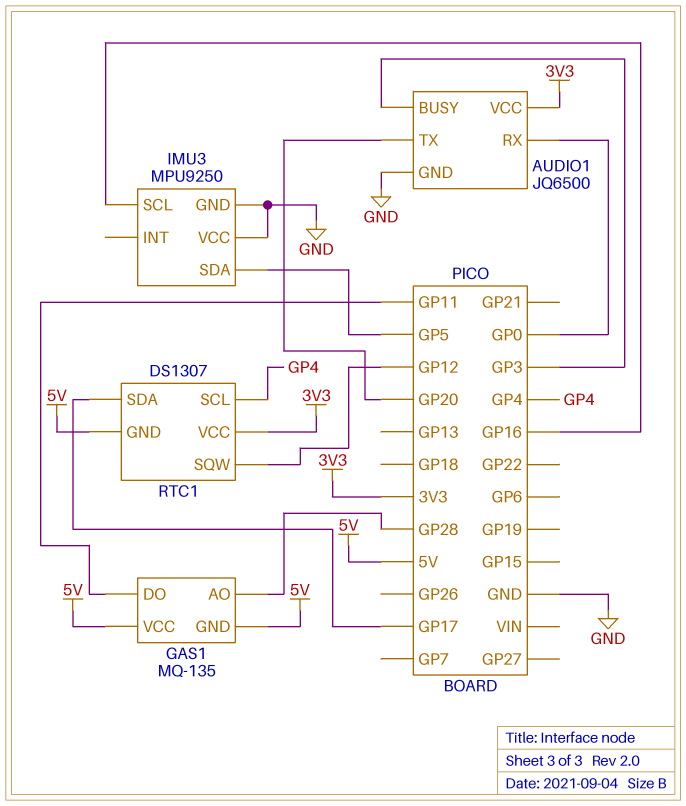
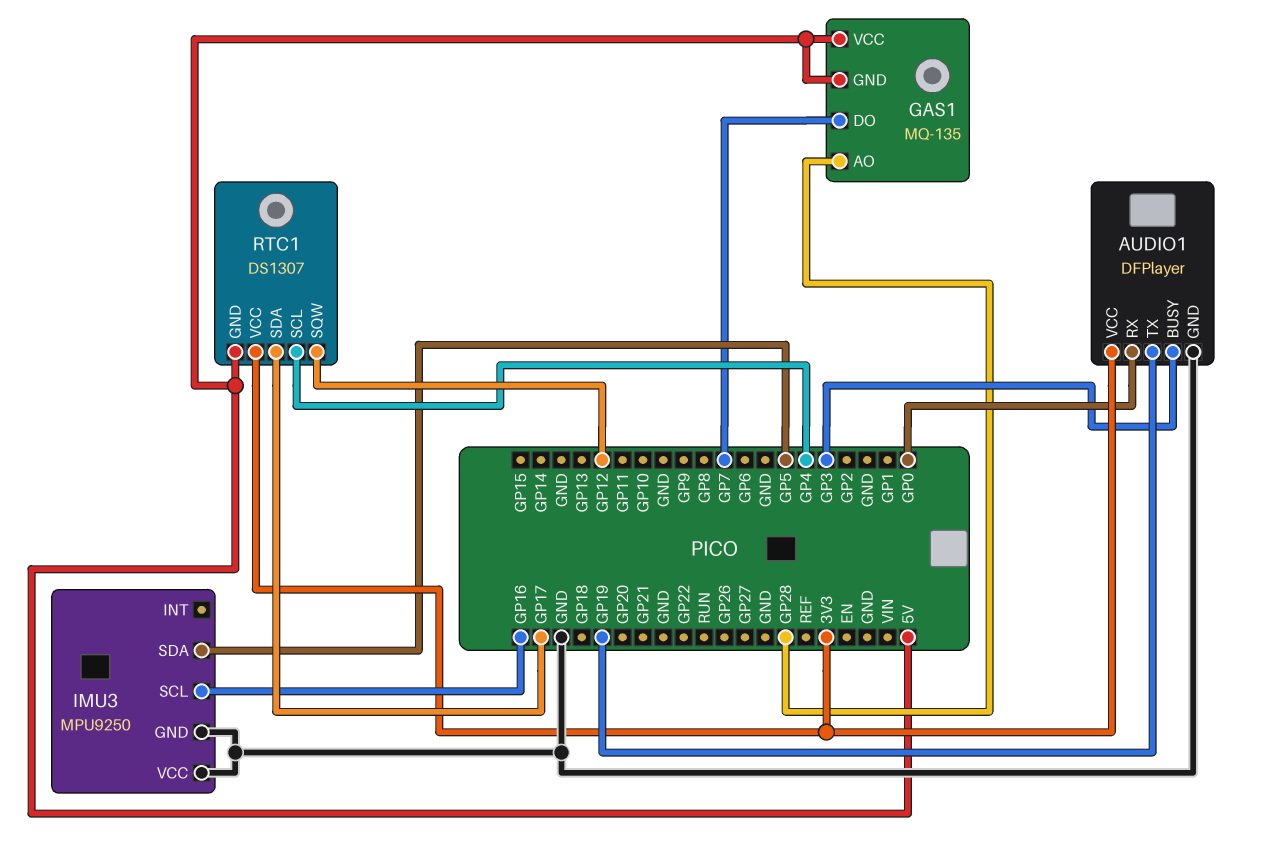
AUDIO1: JQ6500 -> DFPlayer
AUDIO1 pin TX: GP20 -> GP19
GAS1 pin DO: GP11 -> GP7

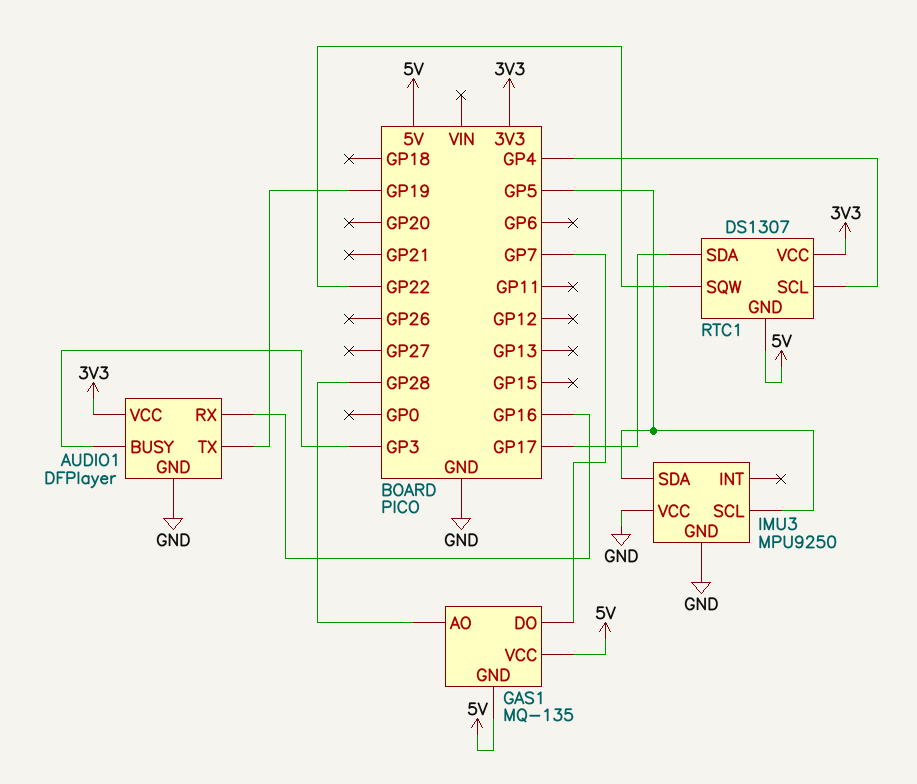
AUDIO1 pin RX: GP0 -> GP16
IMU3 pin SCL: GP16 -> GP5
RTC1 pin SQW: GP12 -> GP22

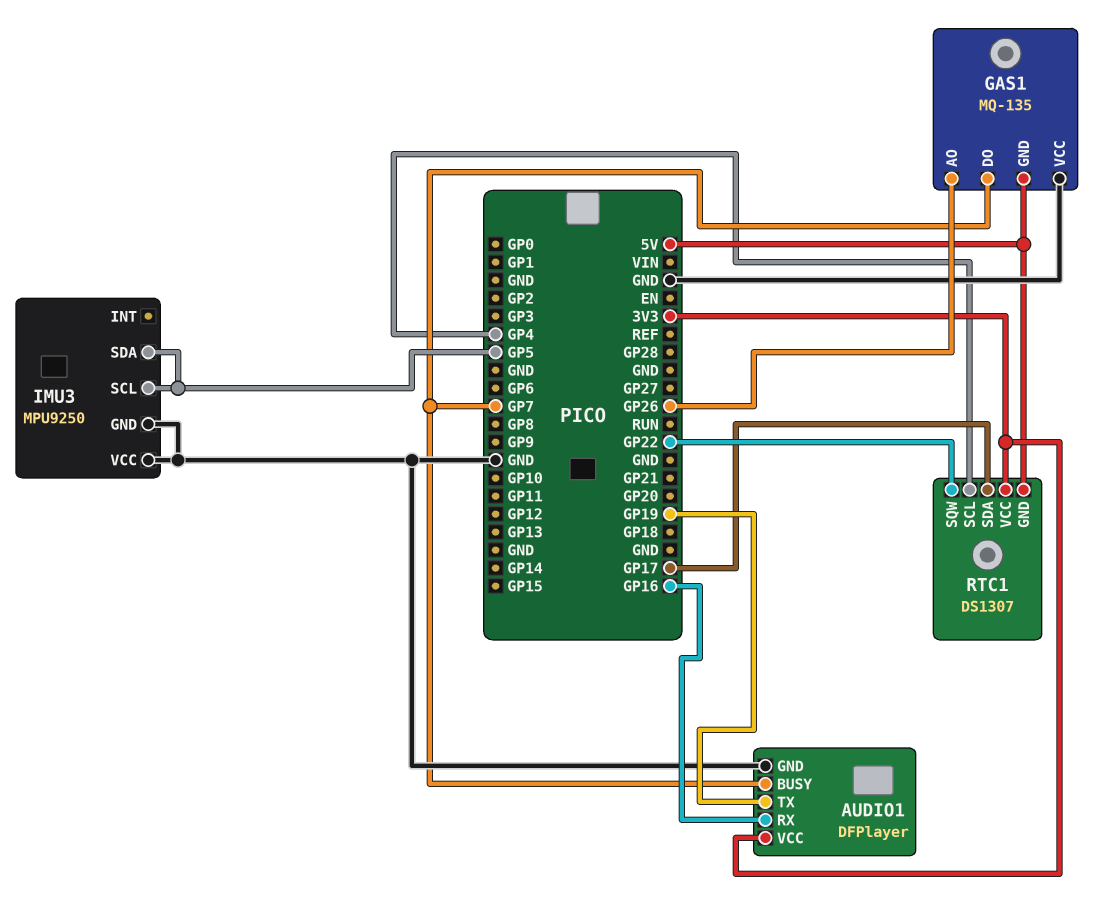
AUDIO1 pin BUSY: GP3 -> GP7
GAS1 pin AO: GP28 -> GP26
GAS1 pin VCC: 5V -> GND

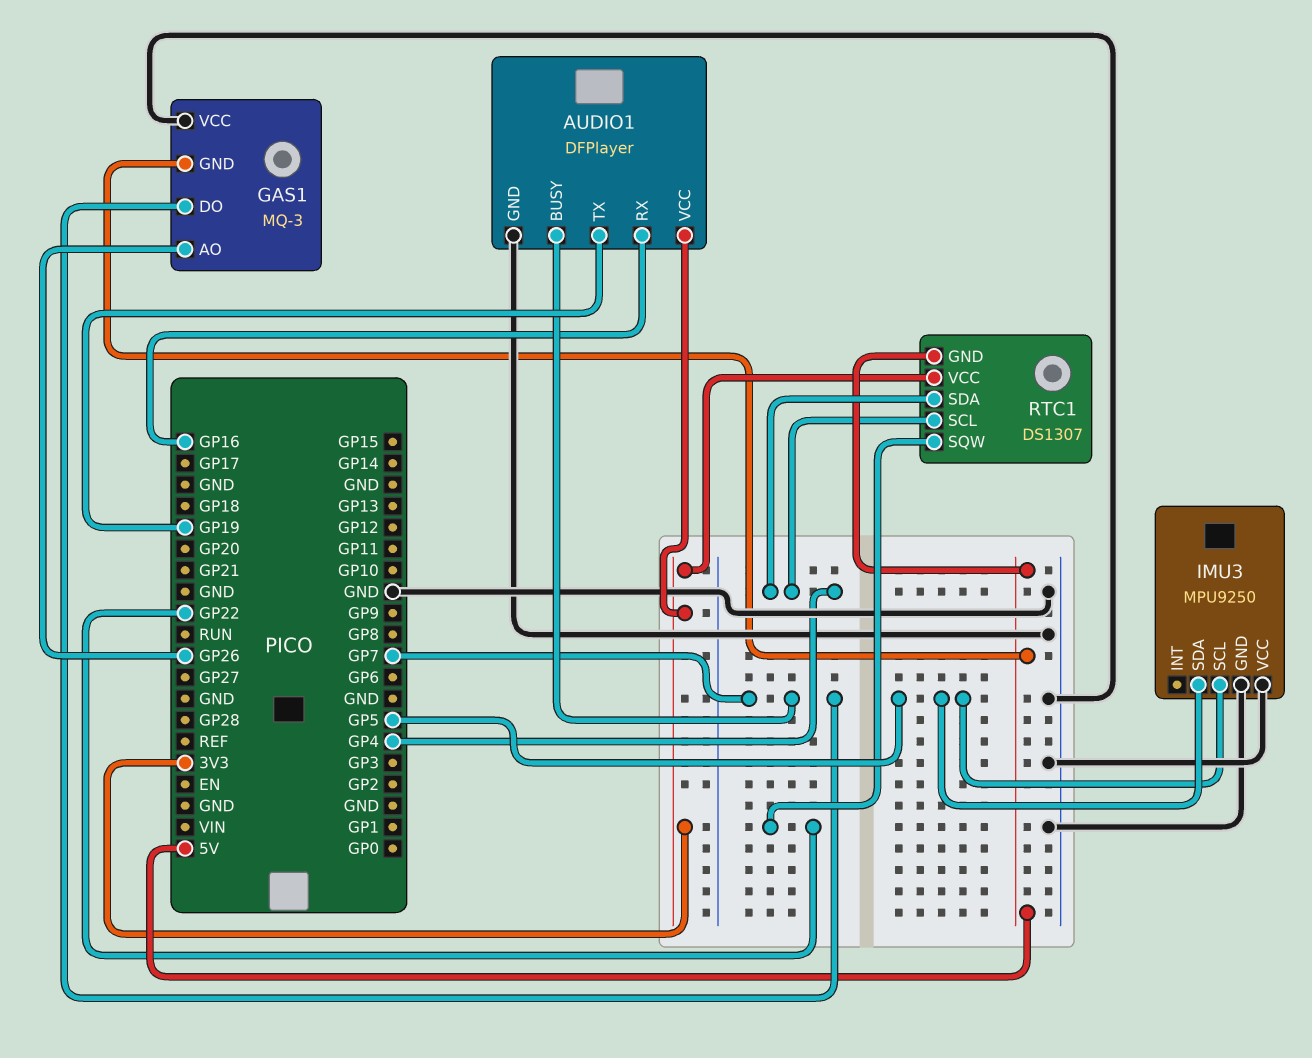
GAS1: MQ-135 -> MQ-3
RTC1 pin SDA: GP17 -> GP4

